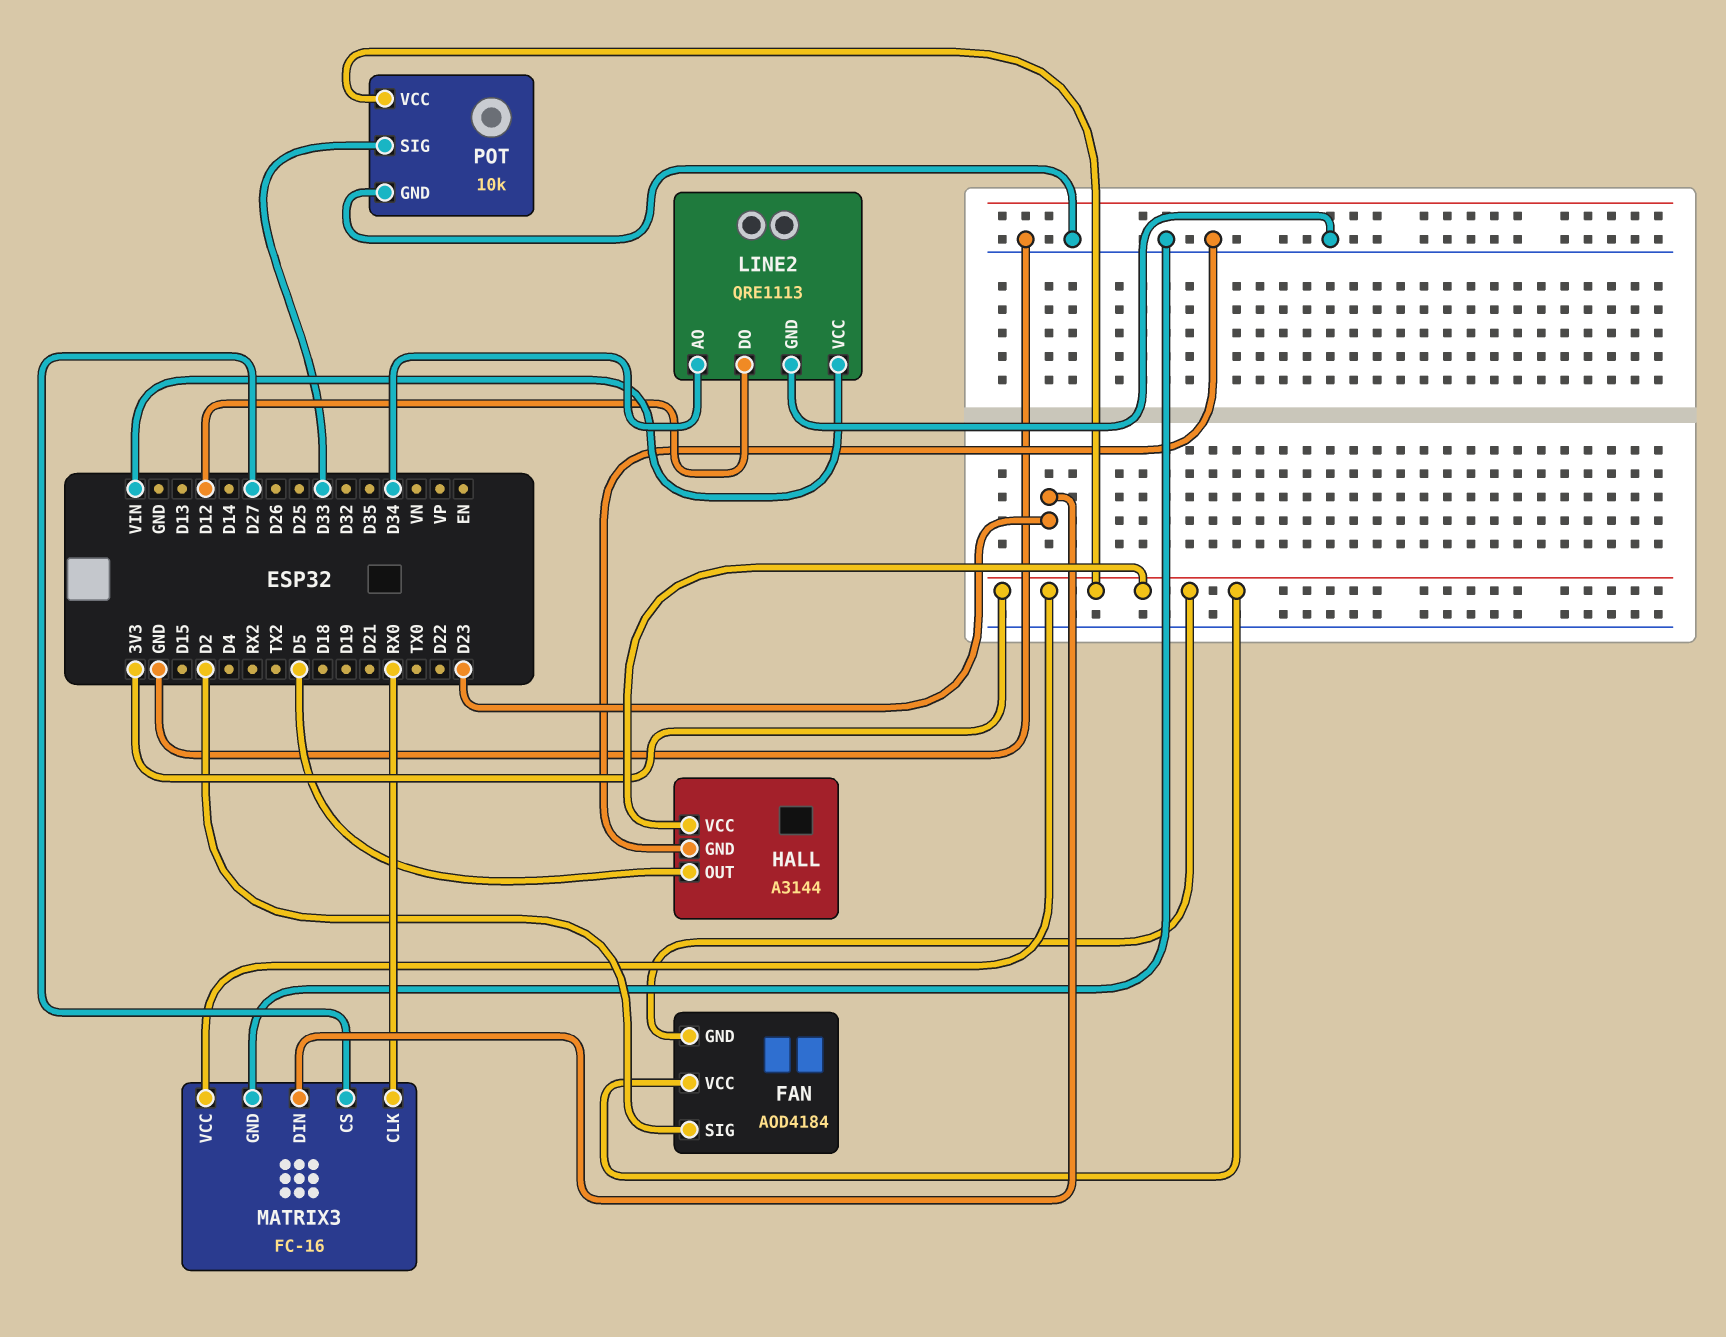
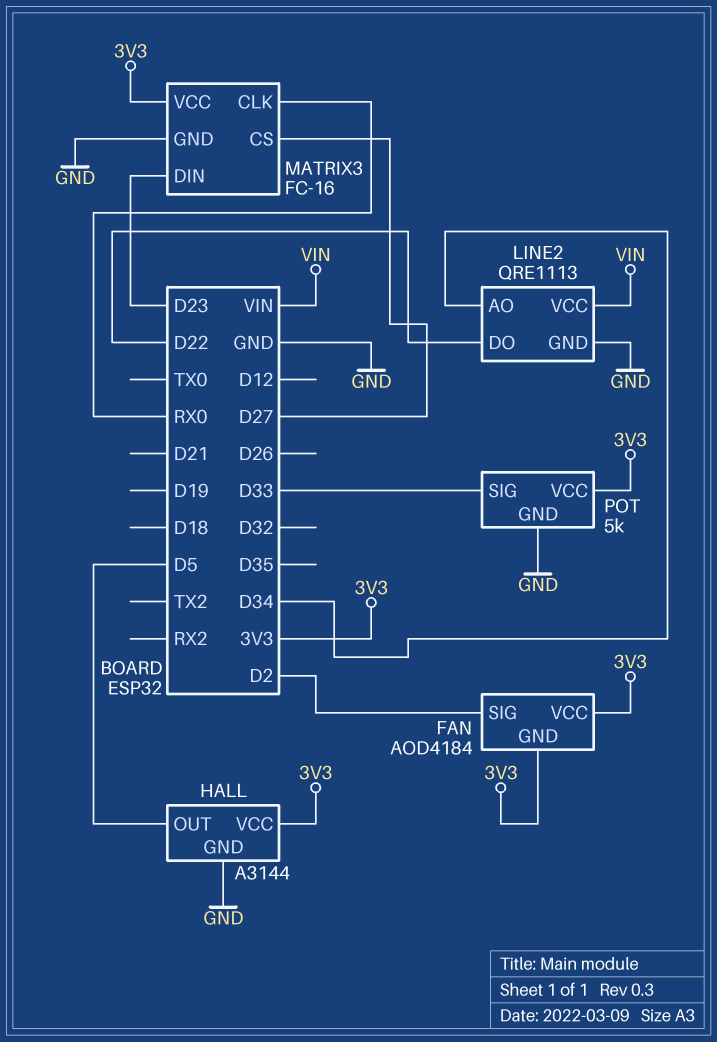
LINE2 pin DO: D12 -> D22
POT: 10k -> 5k

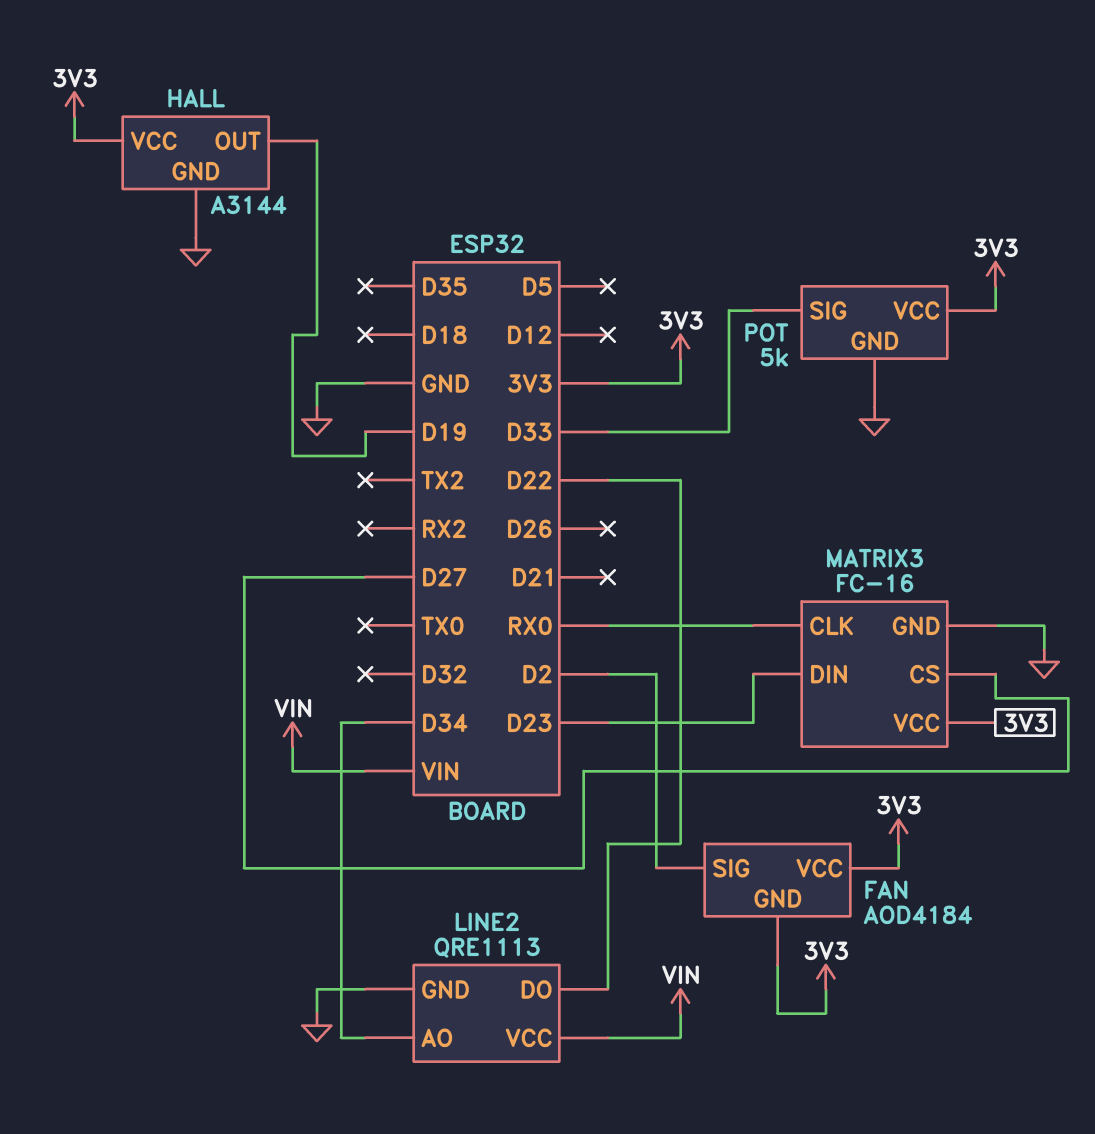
HALL pin OUT: D5 -> D19

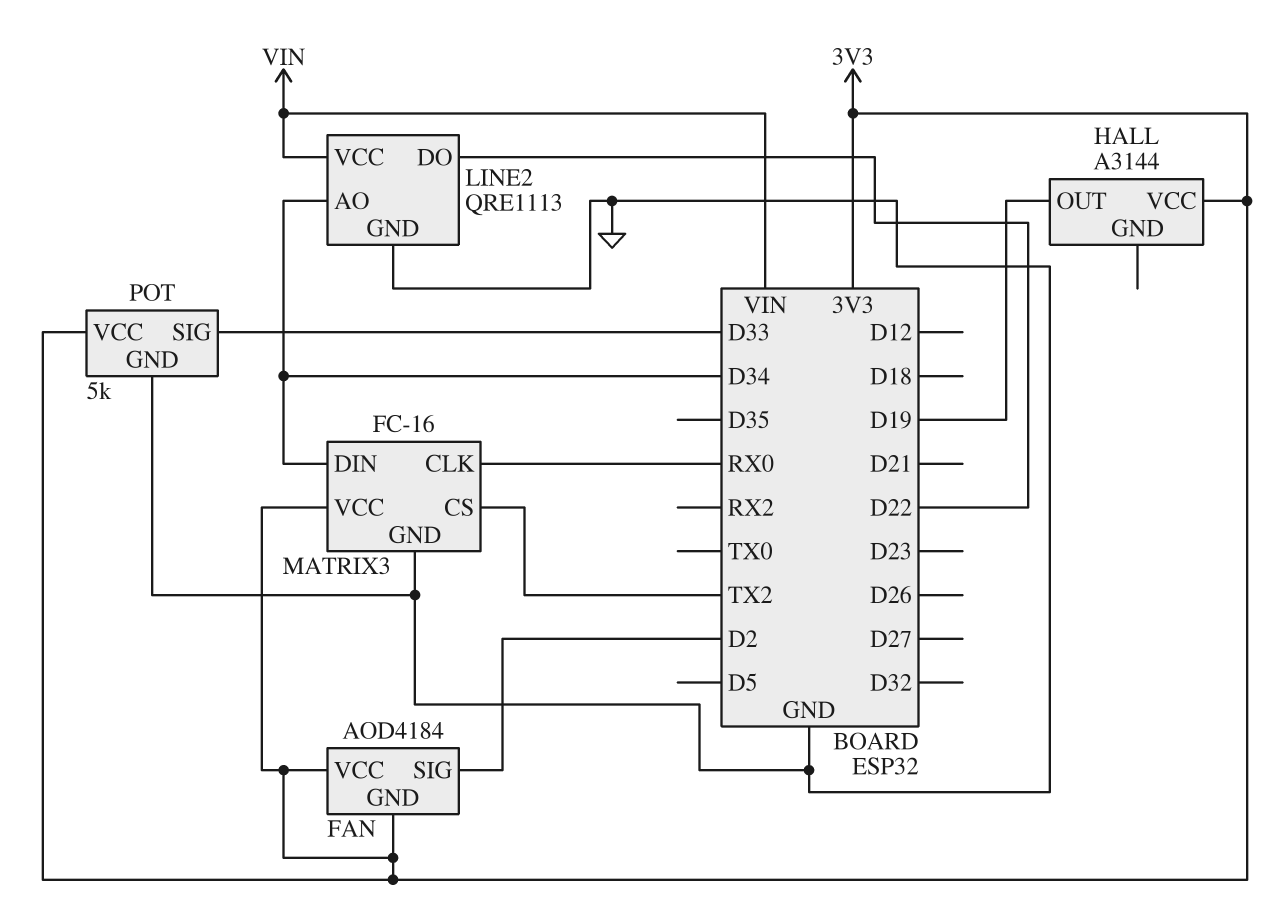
HALL pin GND: GND -> none
MATRIX3 pin CS: D27 -> TX2
MATRIX3 pin DIN: D23 -> D34

